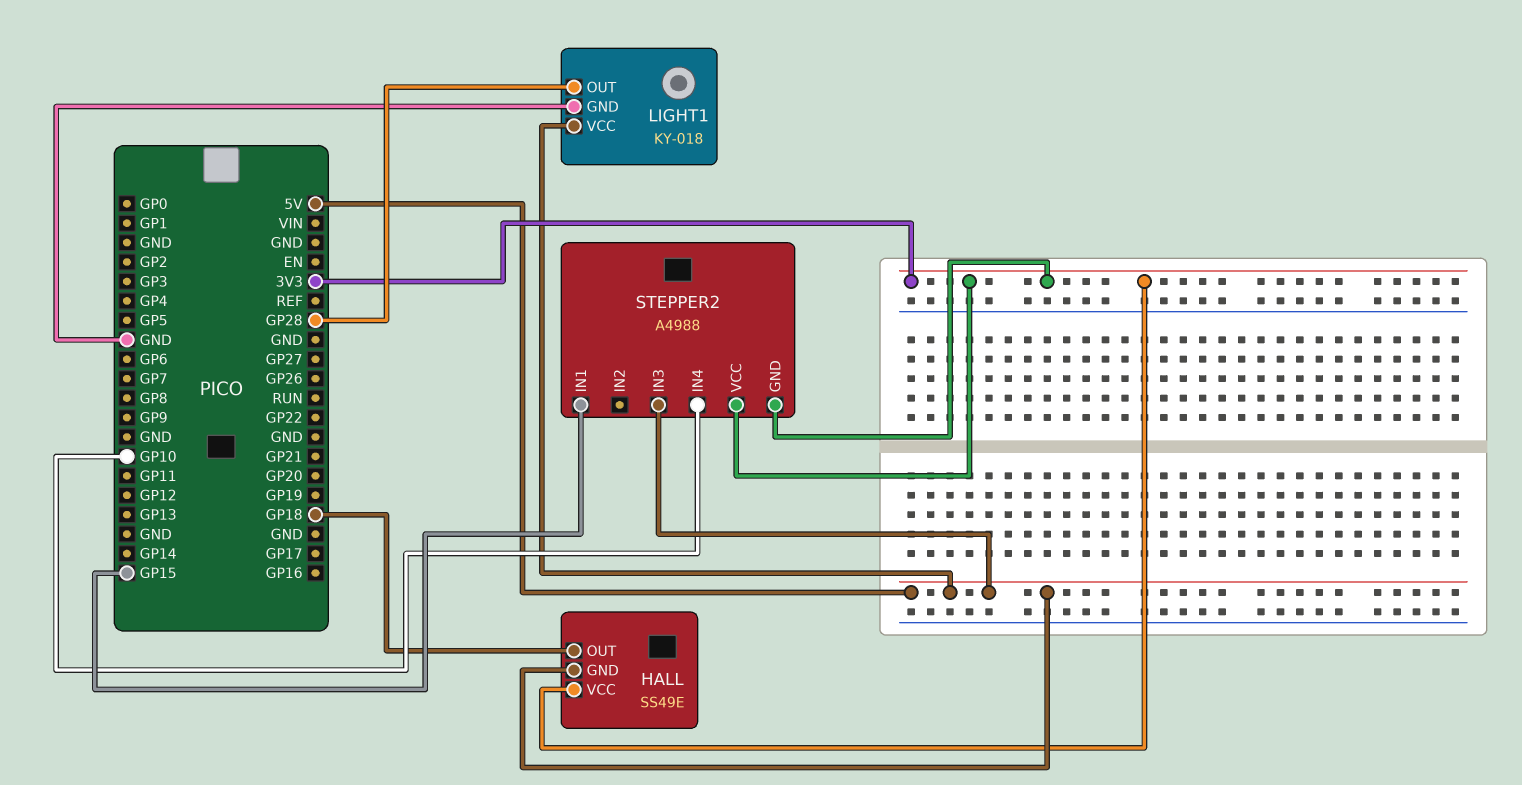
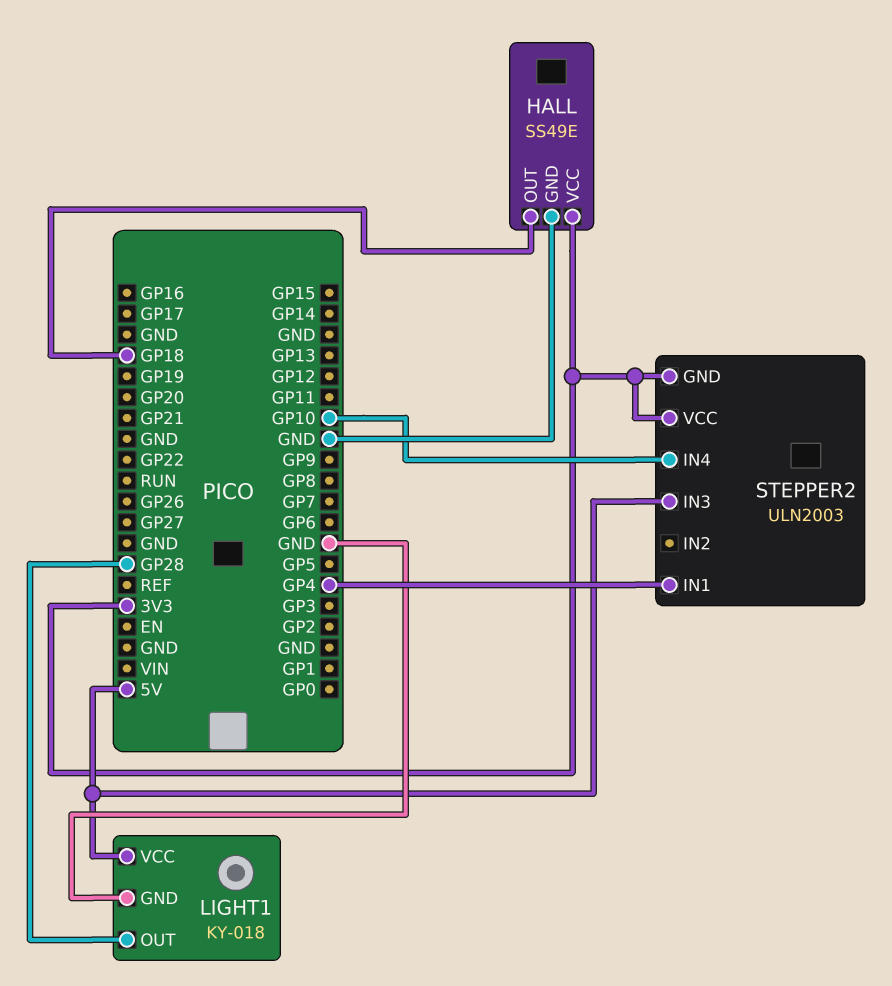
HALL pin GND: 5V -> GND
STEPPER2: A4988 -> ULN2003
STEPPER2 pin IN1: GP15 -> GP4

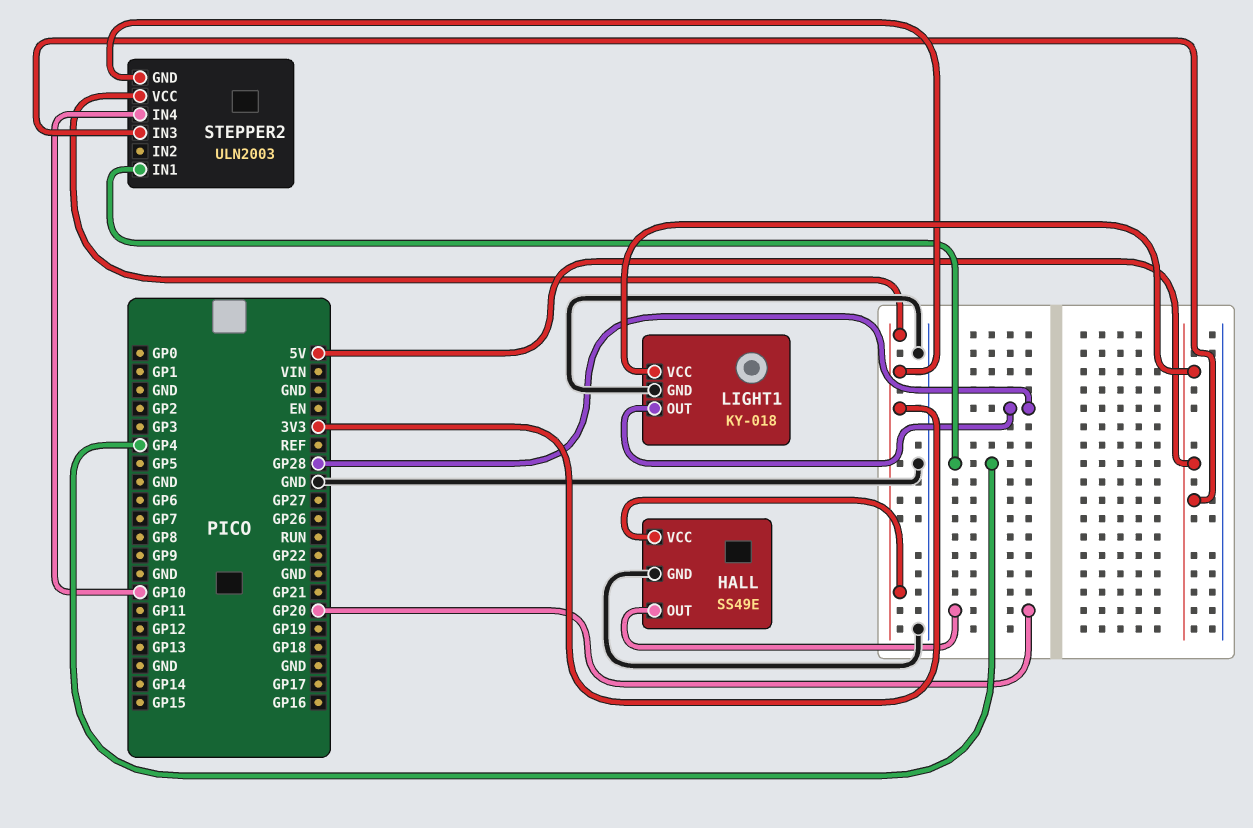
HALL pin OUT: GP18 -> GP20

